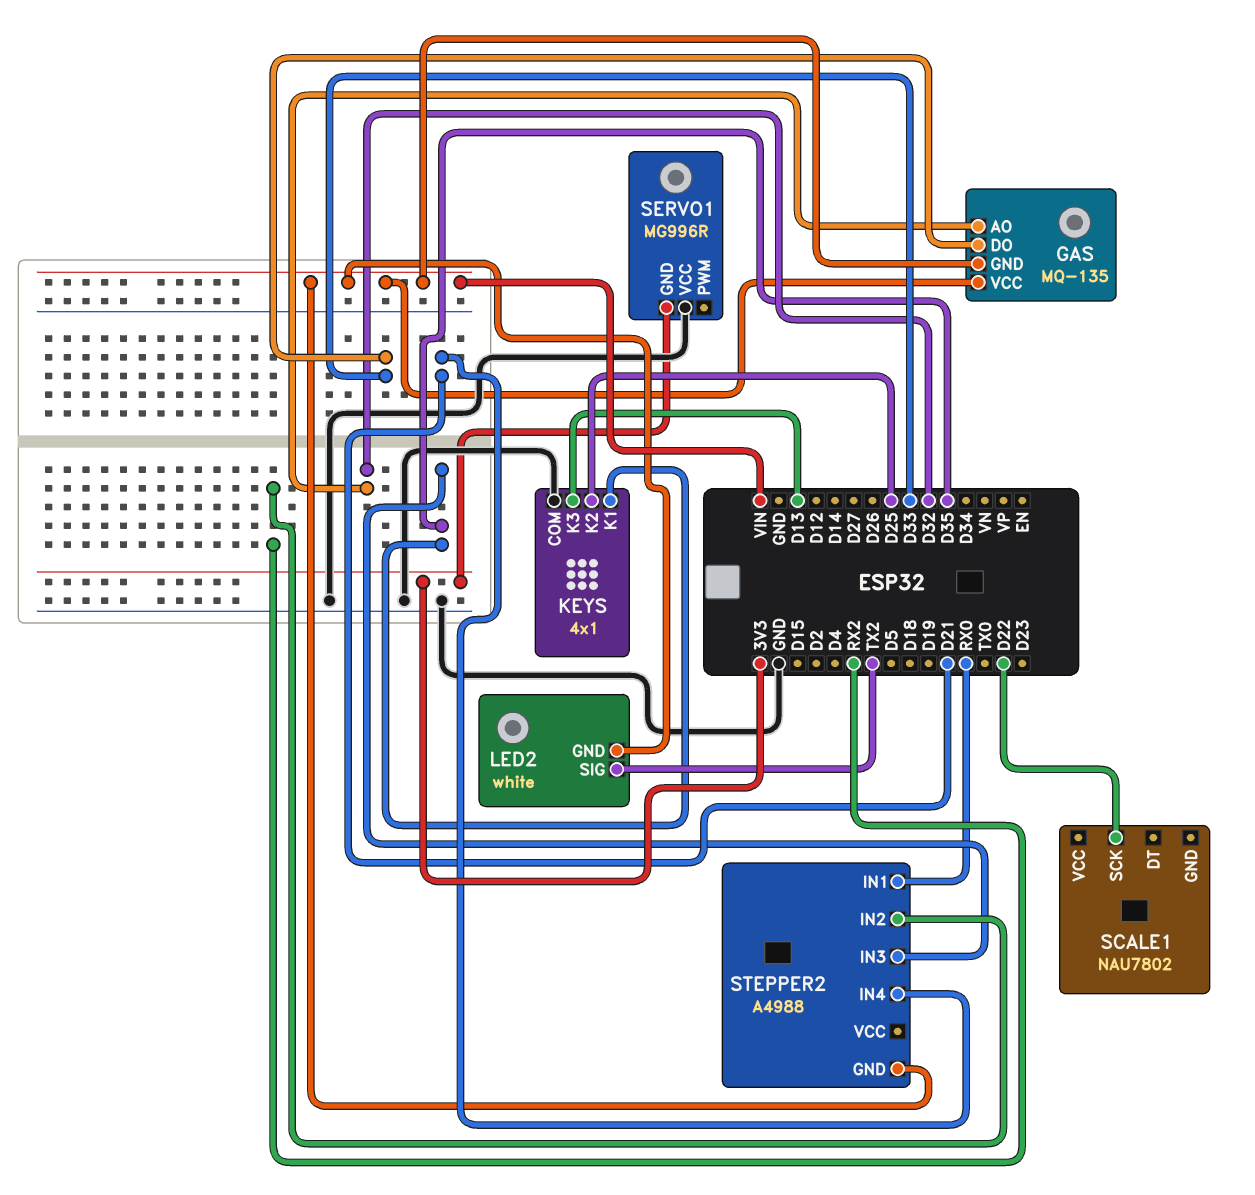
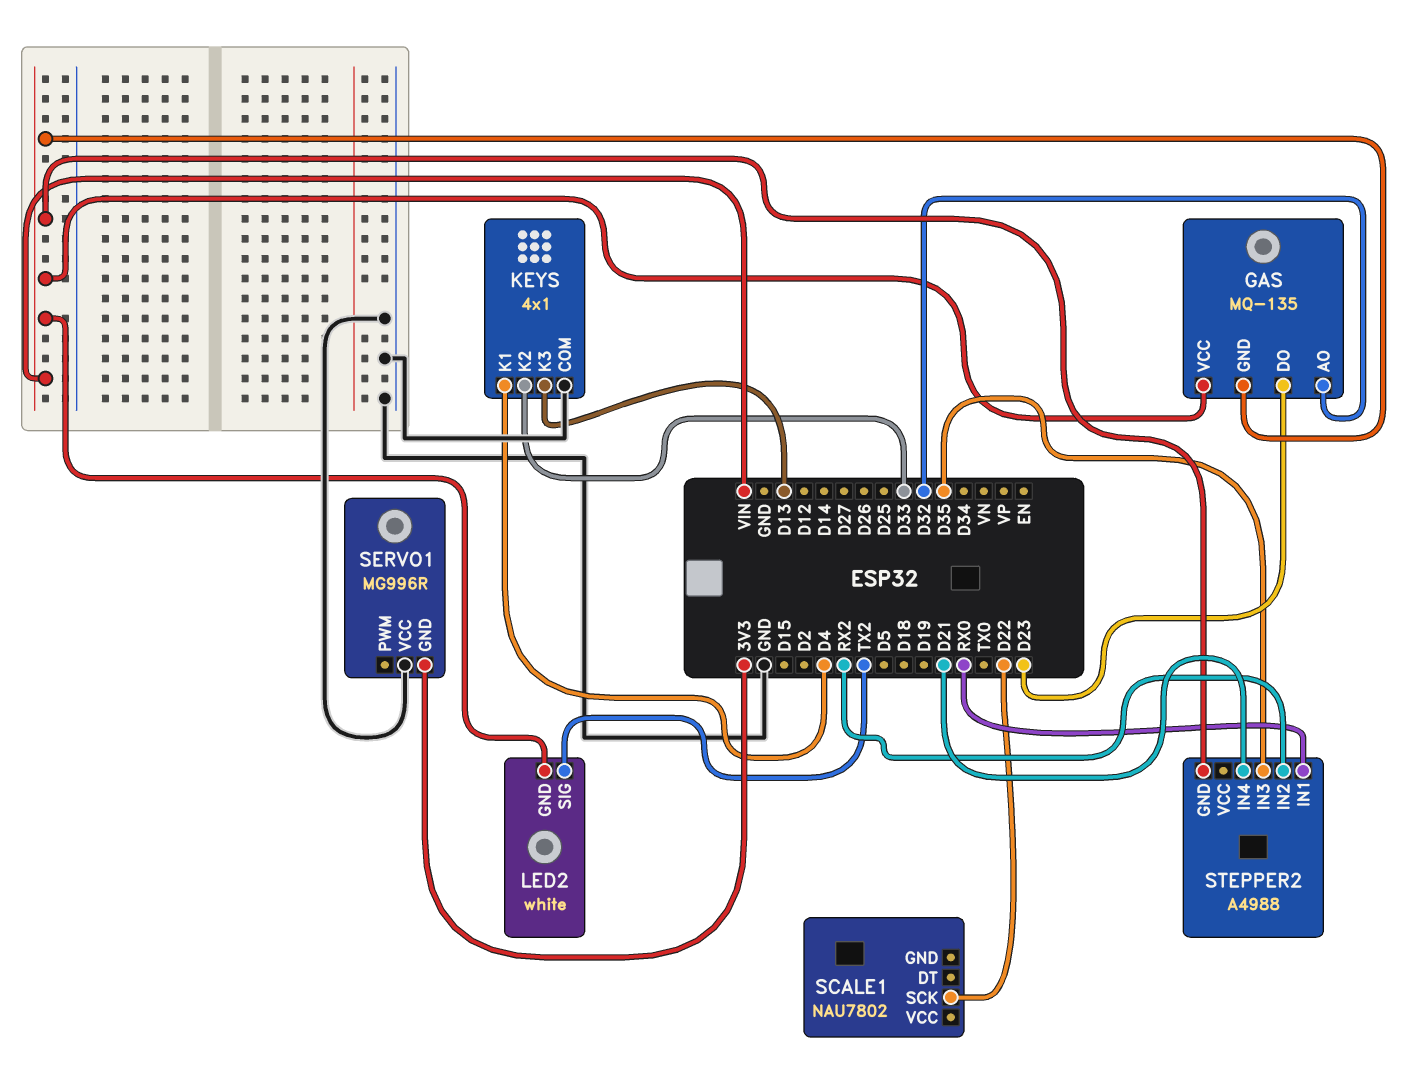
GAS pin DO: D33 -> D23
KEYS pin K1: D35 -> D4
KEYS pin K2: D25 -> D33

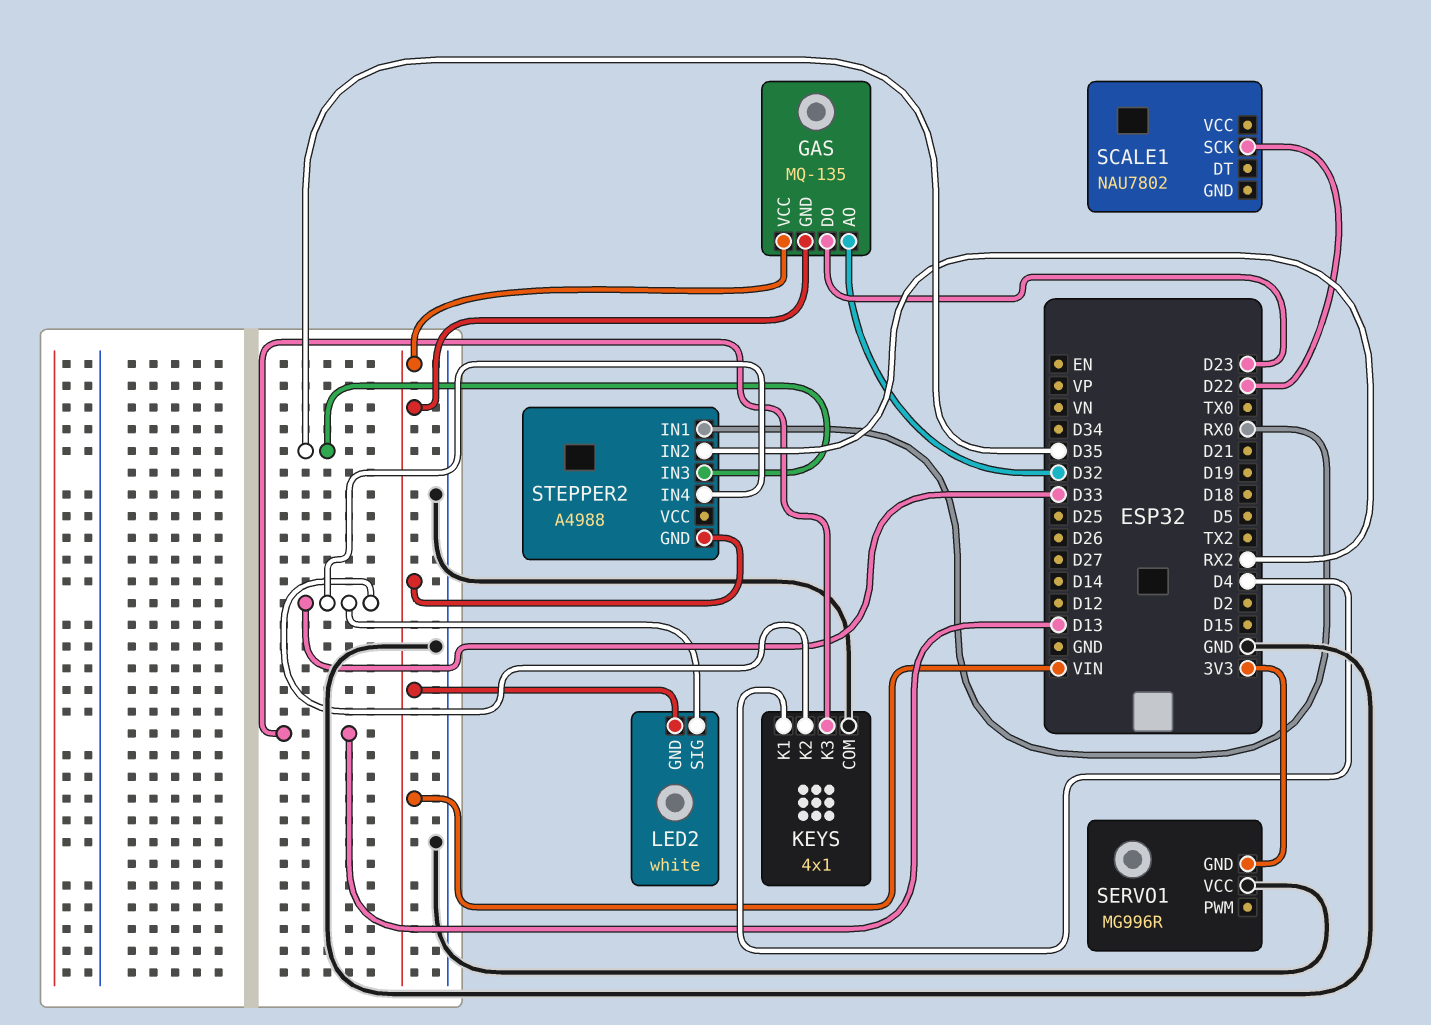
LED2 pin SIG: TX2 -> D33
STEPPER2 pin IN4: D21 -> D33

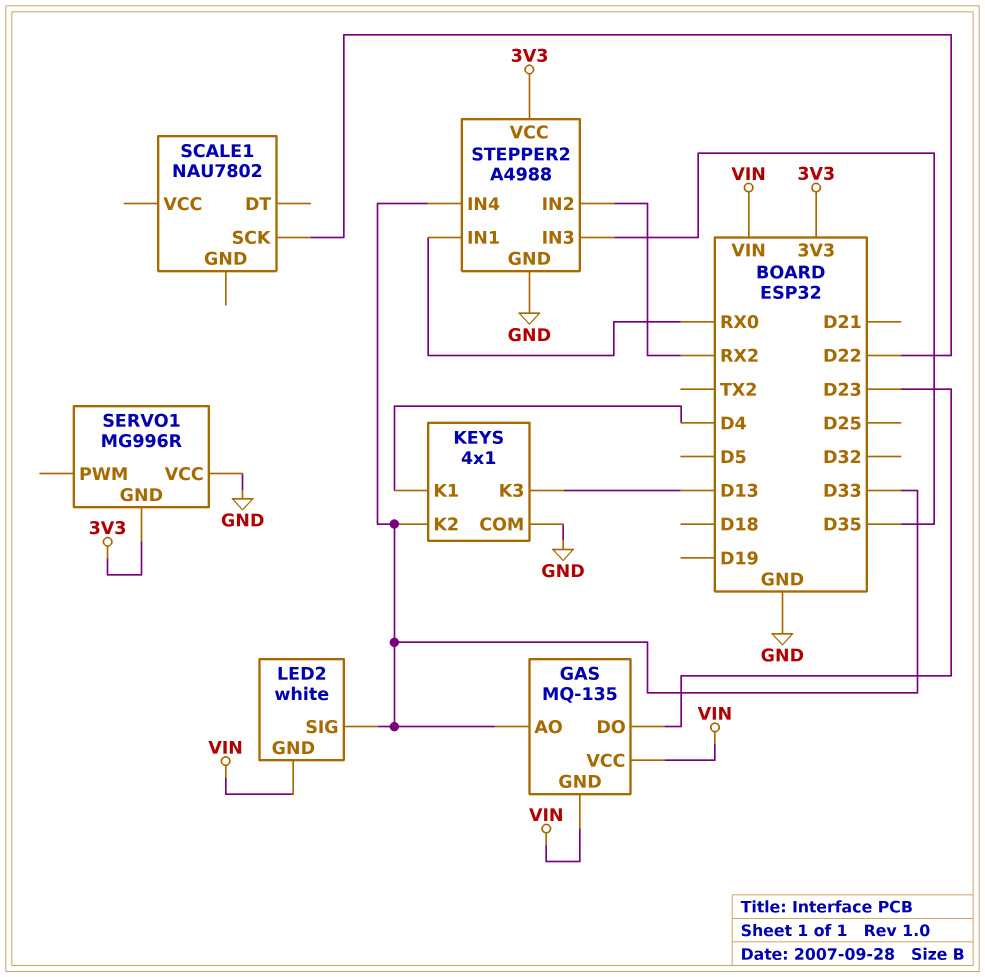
GAS pin AO: D32 -> D33
STEPPER2 pin GND: VIN -> GND
STEPPER2 pin VCC: none -> 3V3

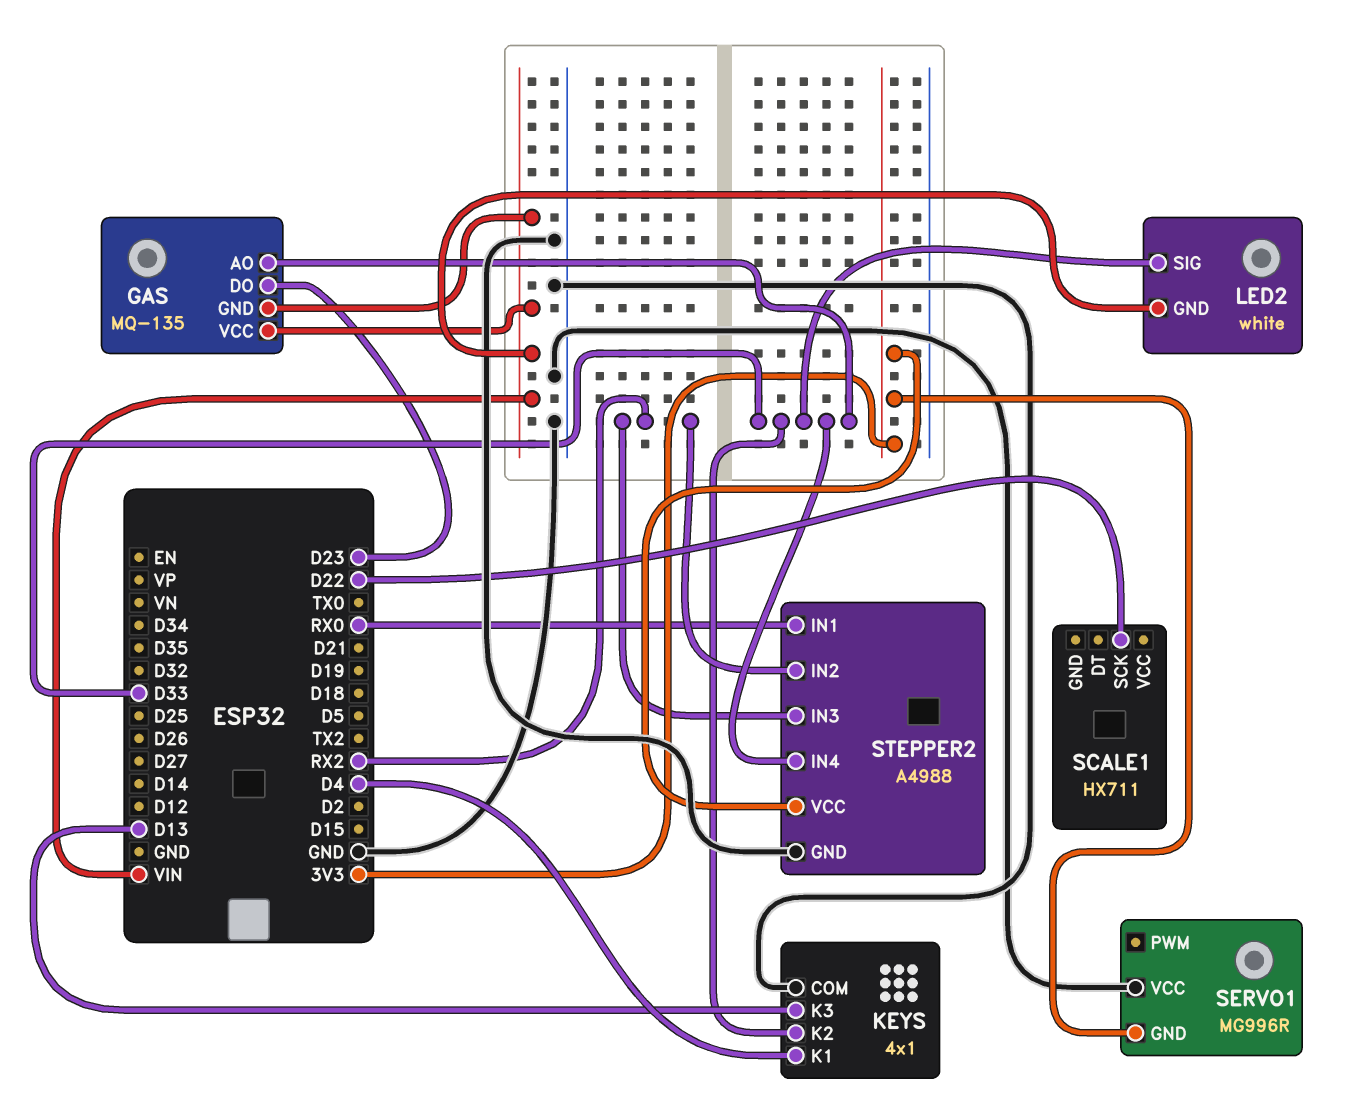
SCALE1: NAU7802 -> HX711
STEPPER2 pin IN3: D35 -> RX2

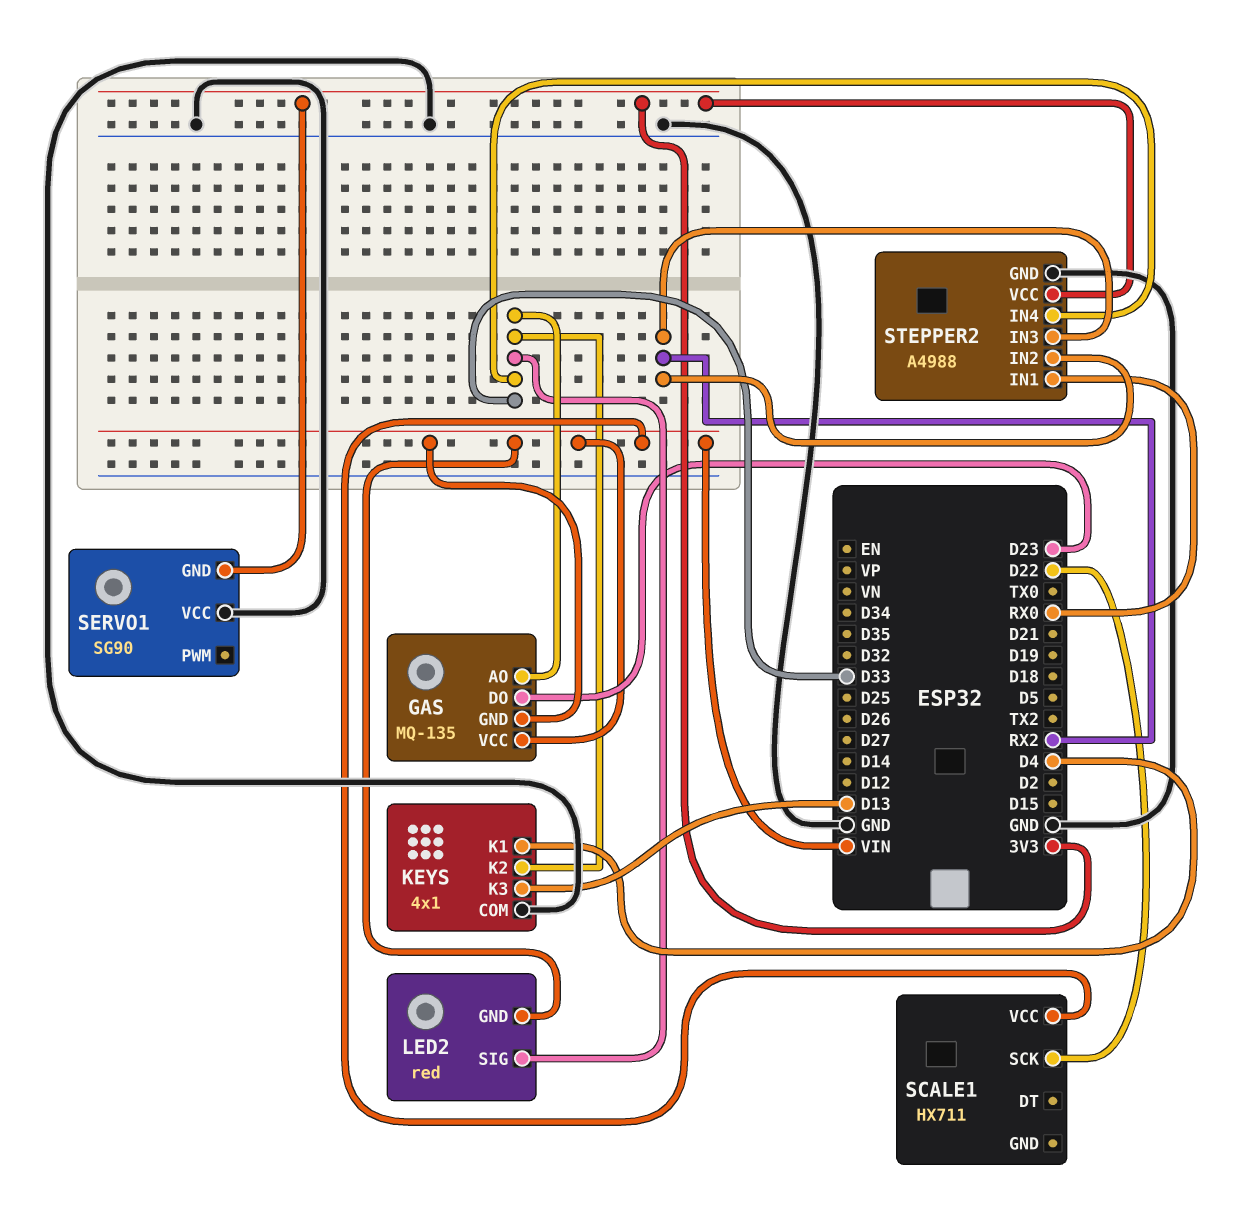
LED2: white -> red
SCALE1 pin VCC: none -> VIN
SERVO1: MG996R -> SG90

